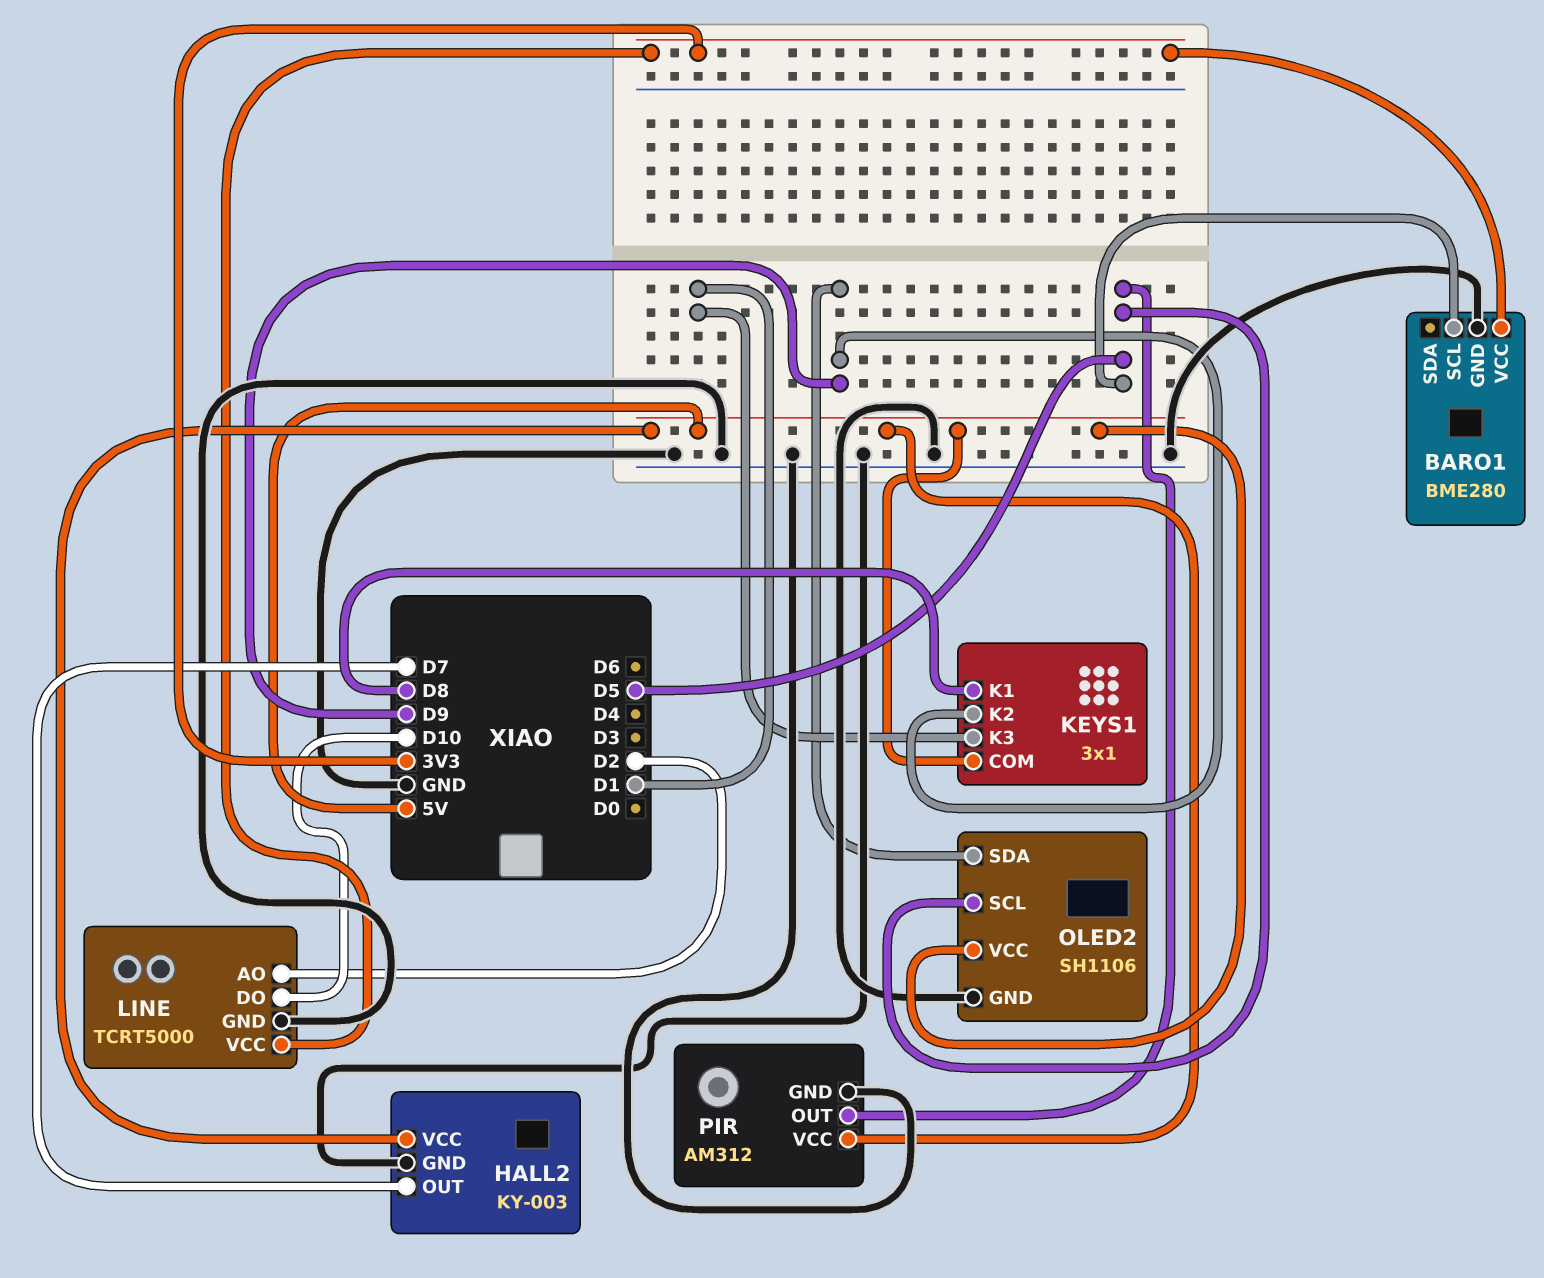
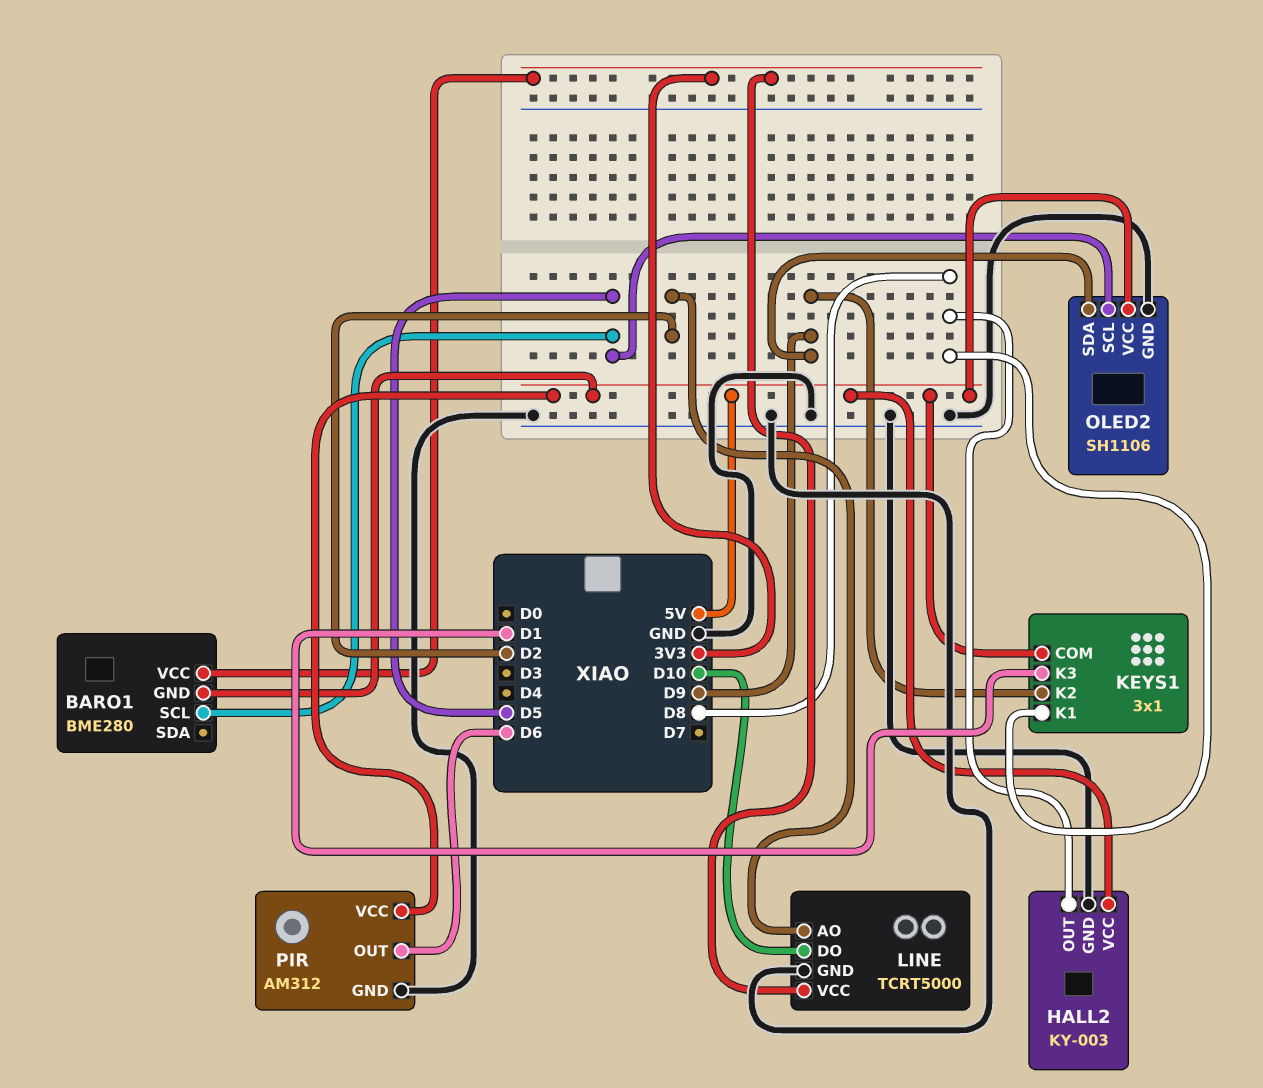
BARO1 pin GND: GND -> 5V
HALL2 pin OUT: D7 -> D8
PIR pin OUT: D5 -> D6

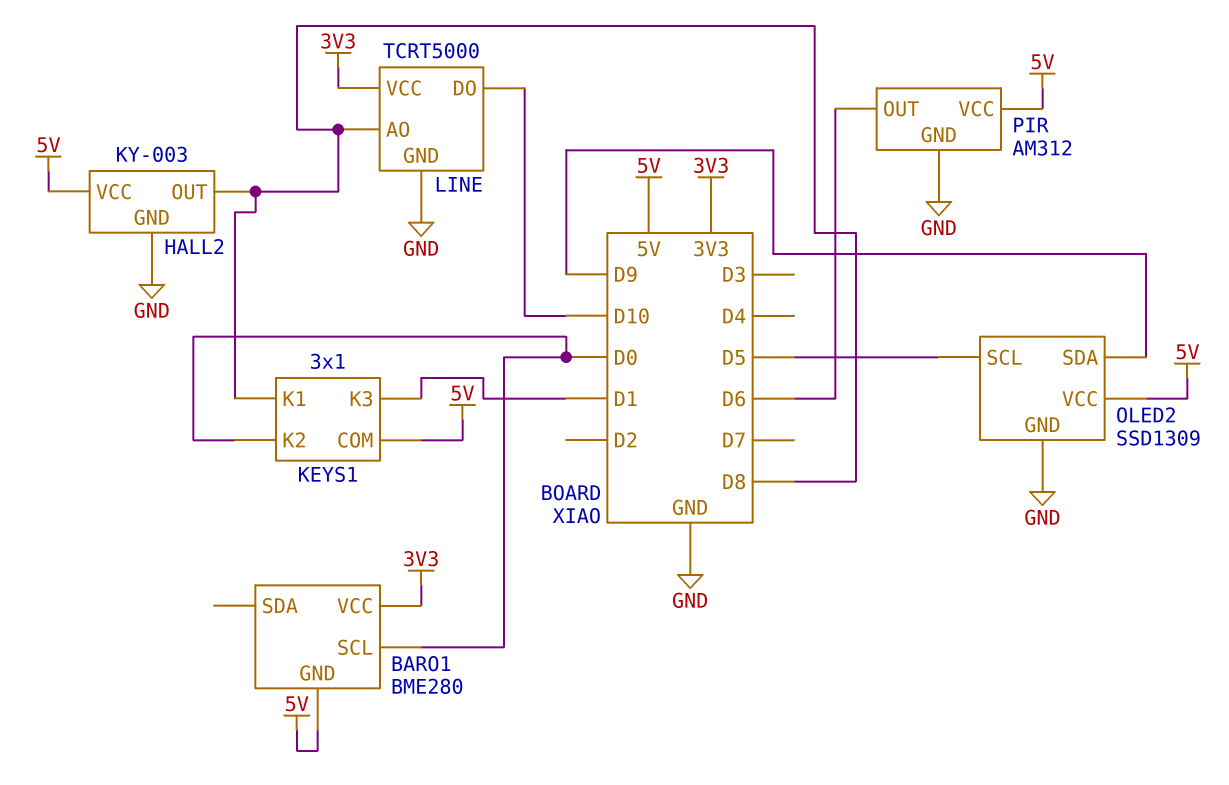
BARO1 pin SCL: D5 -> D0
KEYS1 pin K2: D9 -> D0
LINE pin AO: D2 -> D8
OLED2: SH1106 -> SSD1309

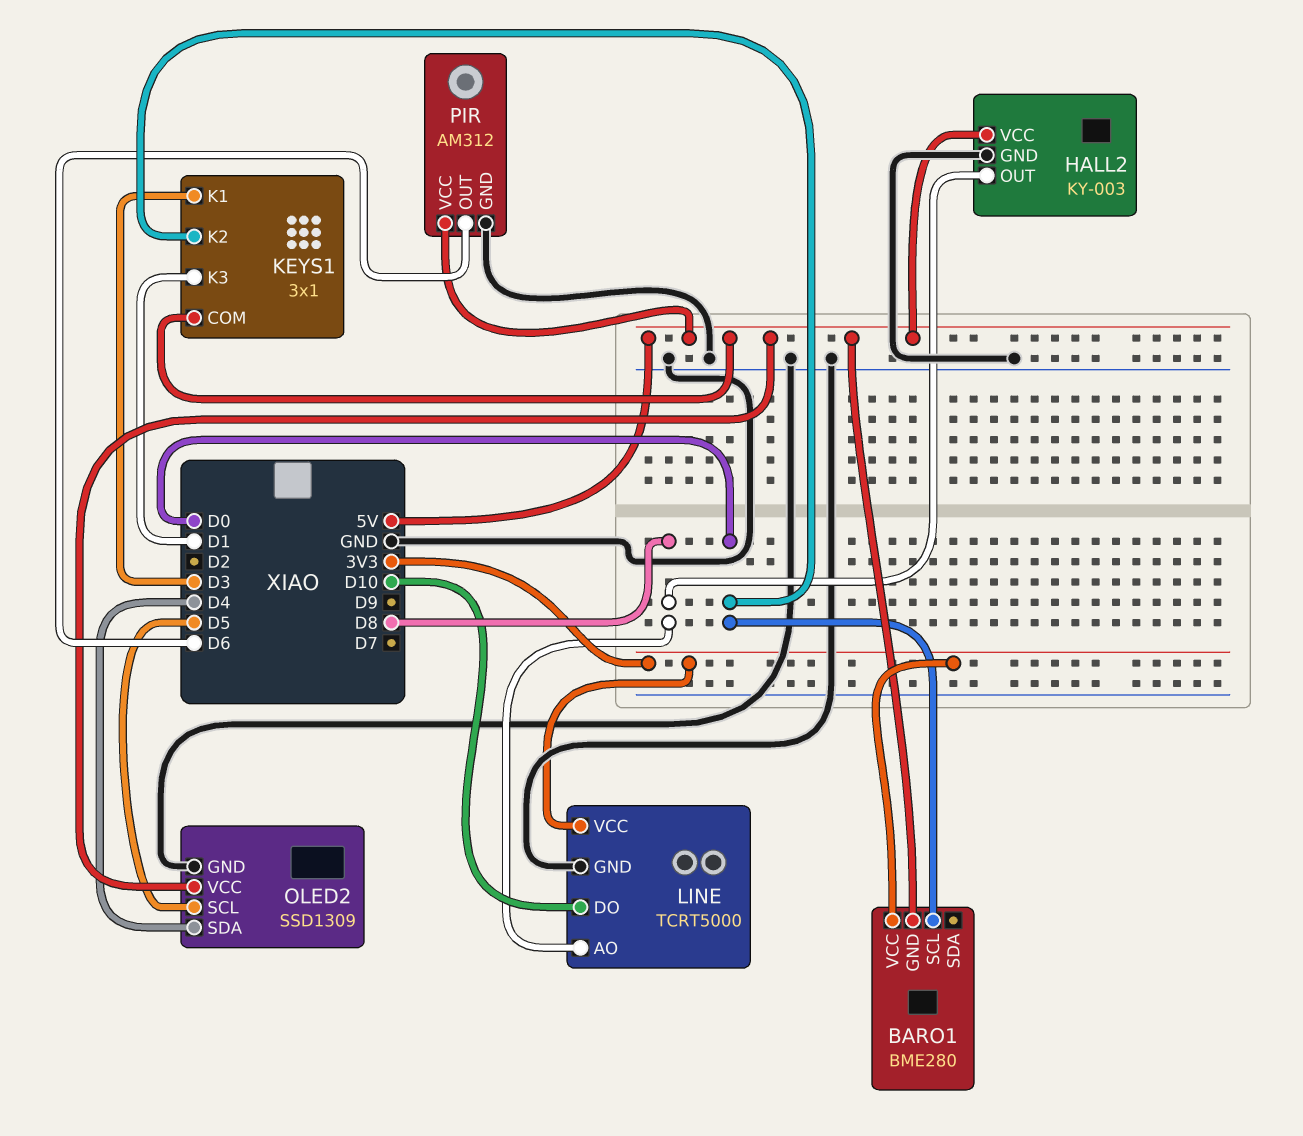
KEYS1 pin K1: D8 -> D3
OLED2 pin SDA: D9 -> D4

